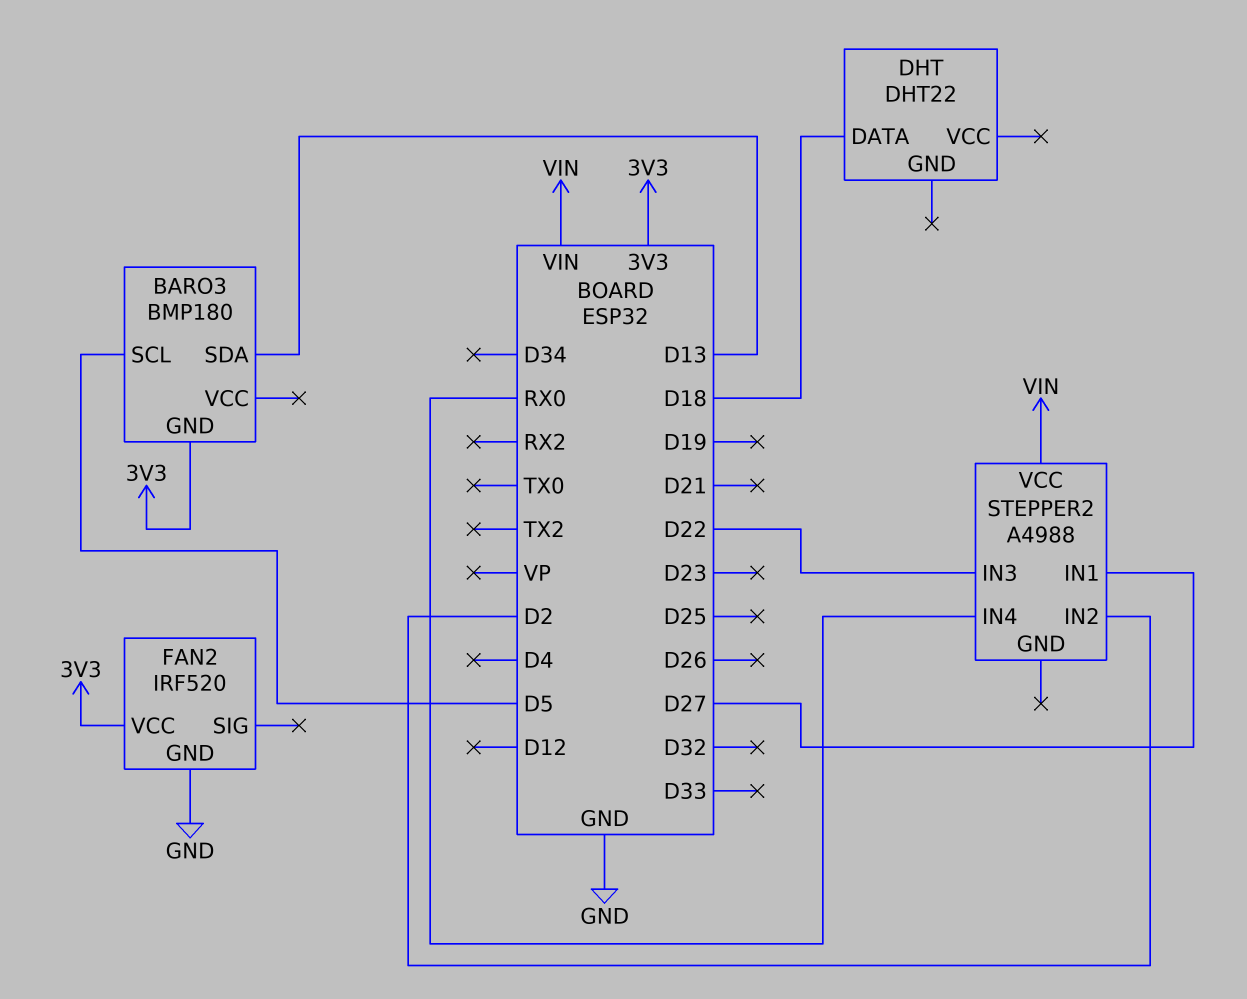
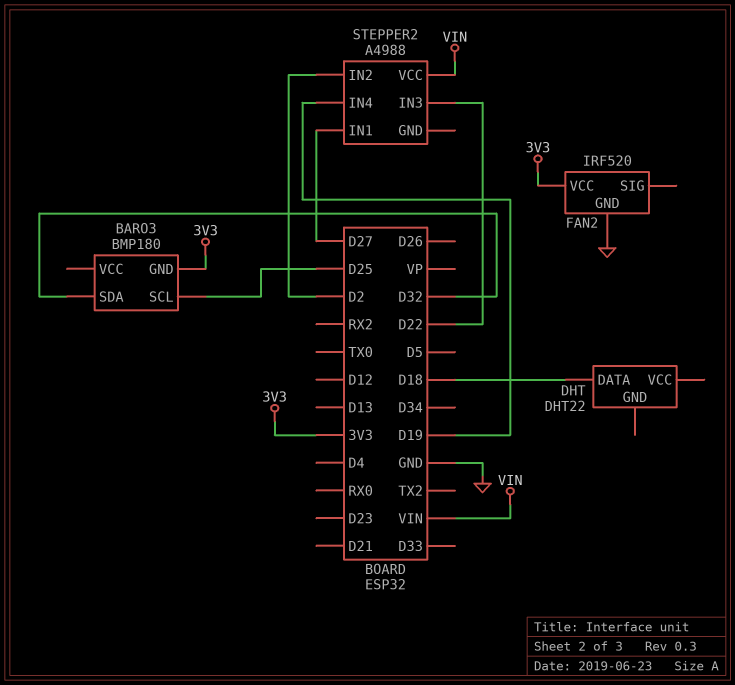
BARO3 pin SCL: D5 -> D25
BARO3 pin SDA: D13 -> D32
STEPPER2 pin IN4: RX0 -> D19

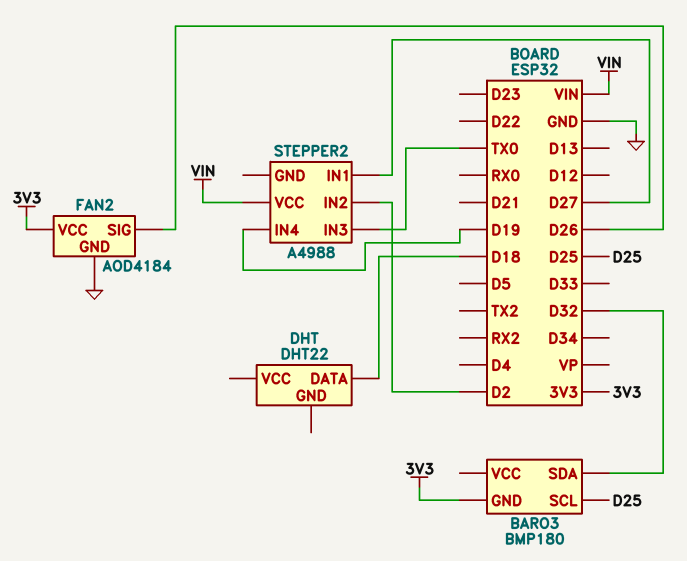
FAN2: IRF520 -> AOD4184
FAN2 pin SIG: none -> D26
STEPPER2 pin IN3: D22 -> TX0

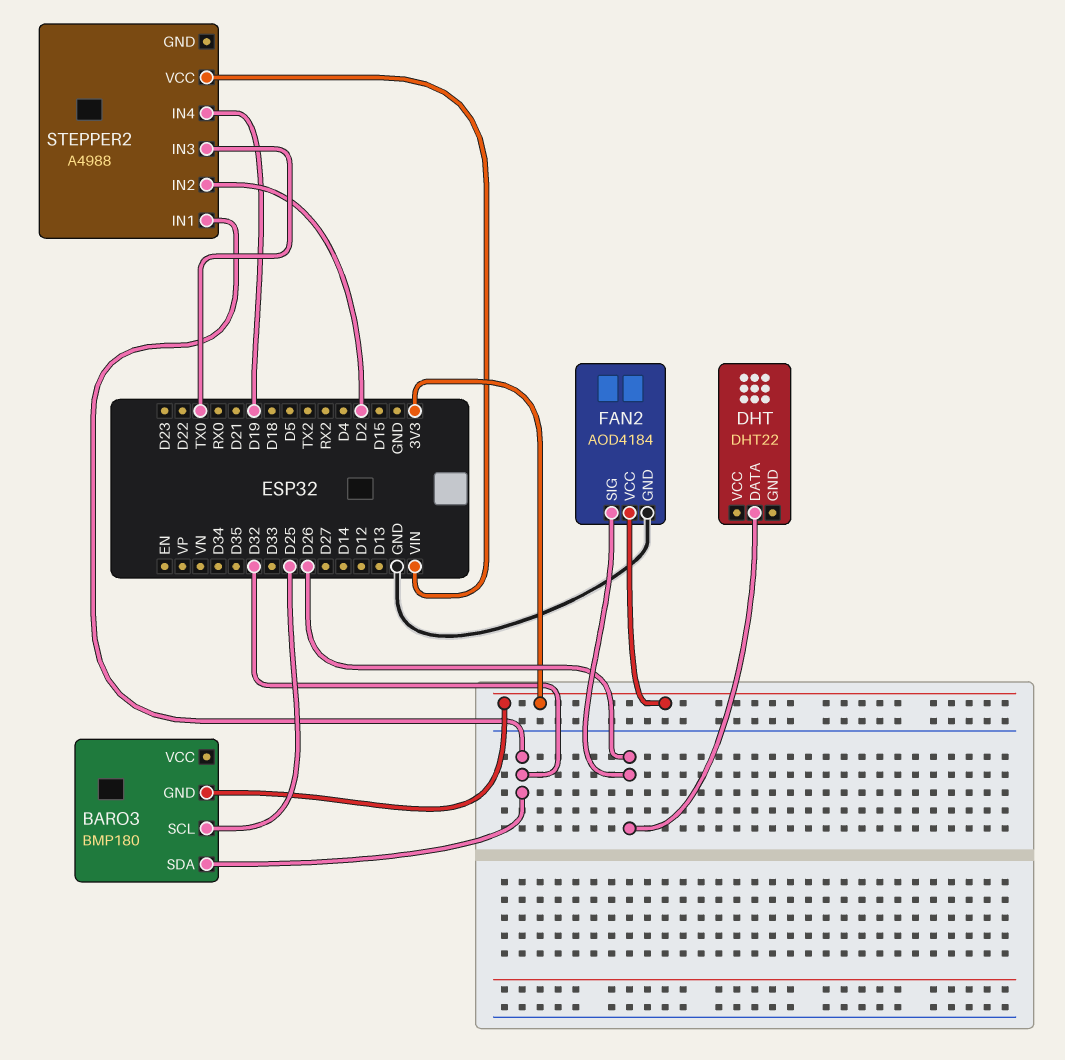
DHT pin DATA: D18 -> D26
STEPPER2 pin IN1: D27 -> D32

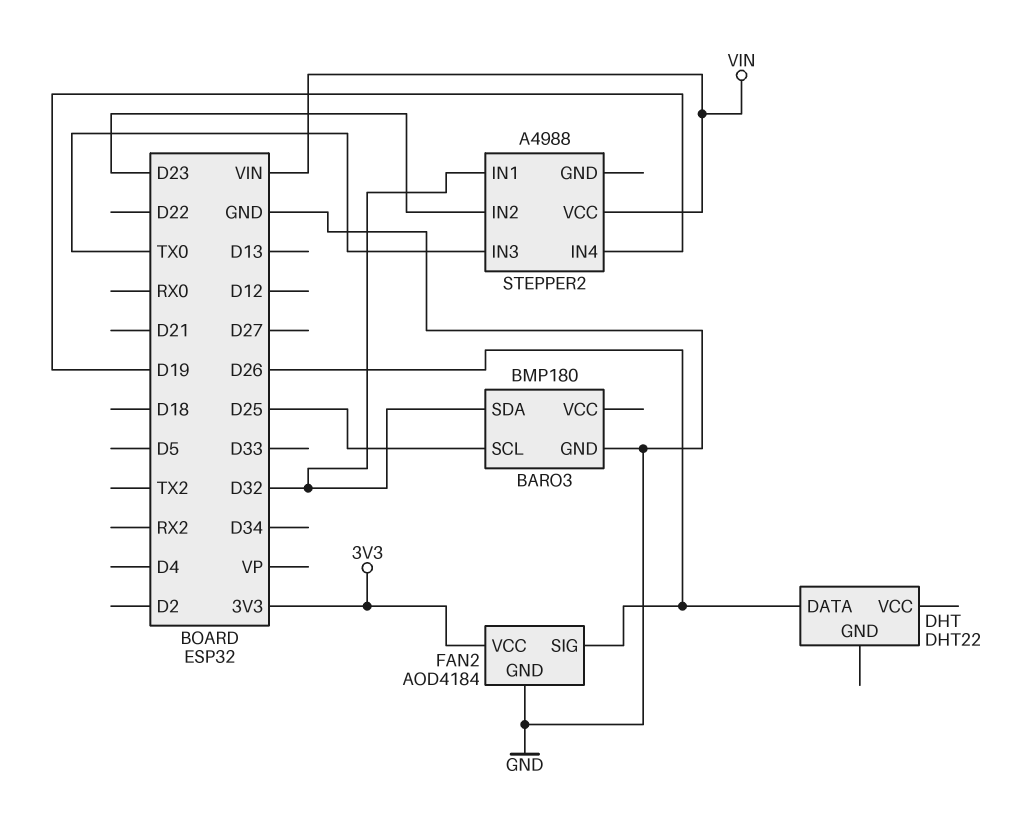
BARO3 pin GND: 3V3 -> GND
STEPPER2 pin IN2: D2 -> D23

